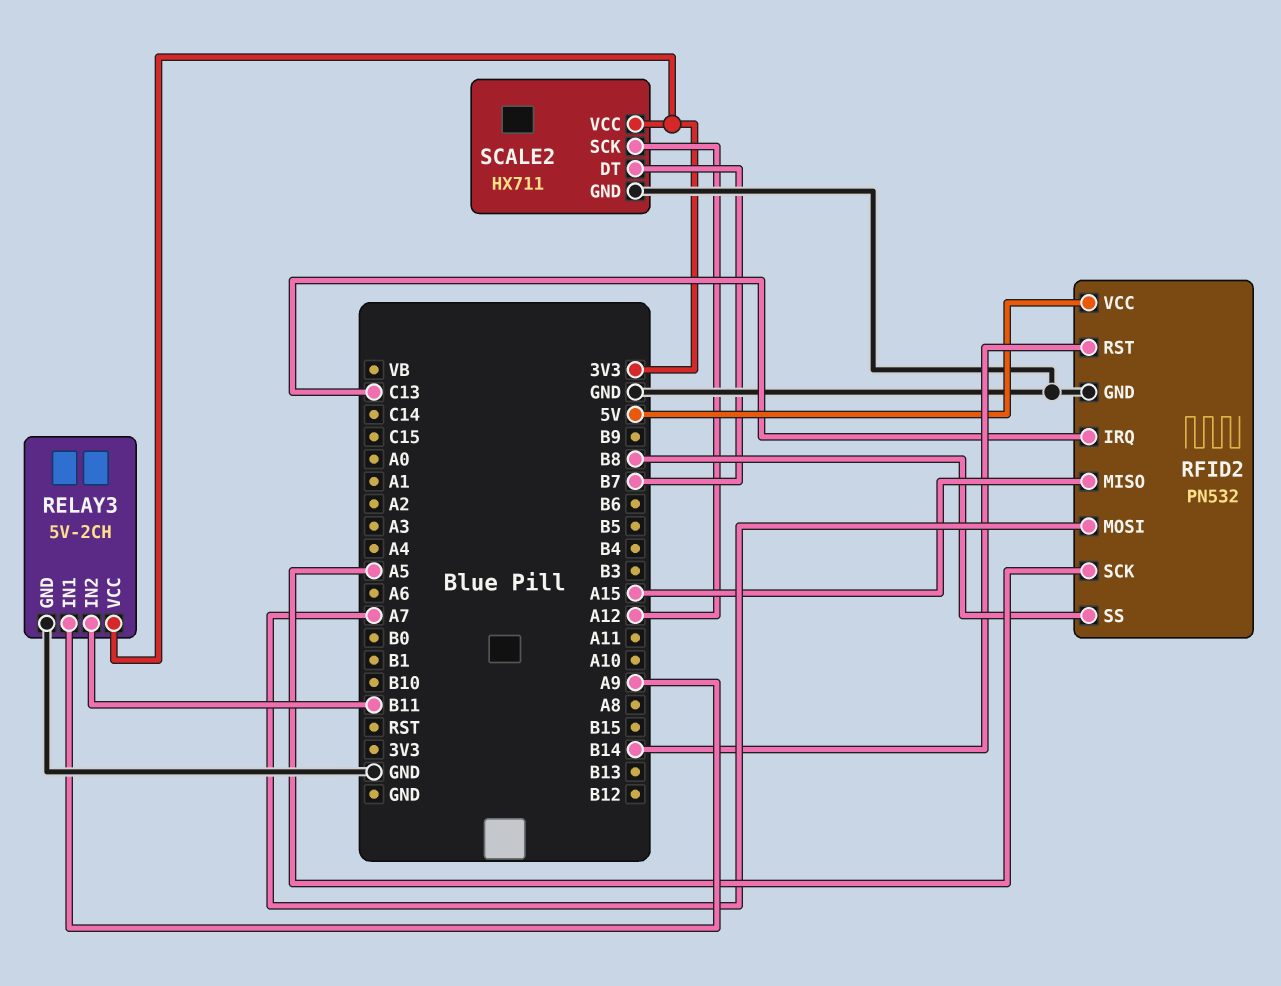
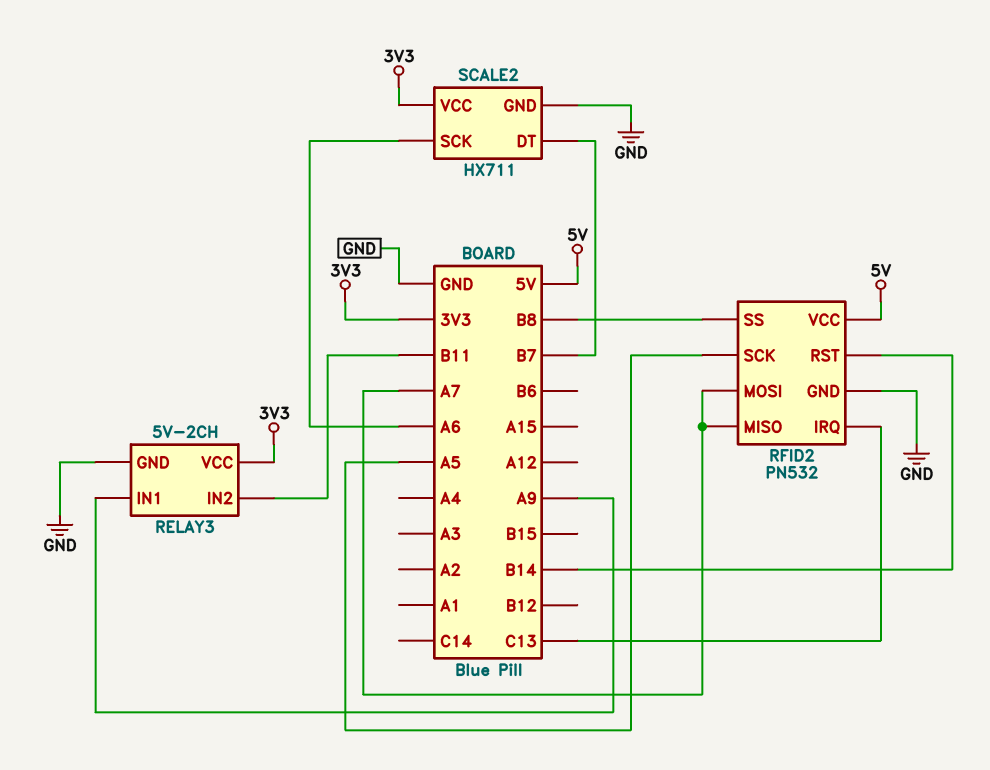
RFID2 pin MISO: A15 -> A7
SCALE2 pin SCK: A12 -> A6

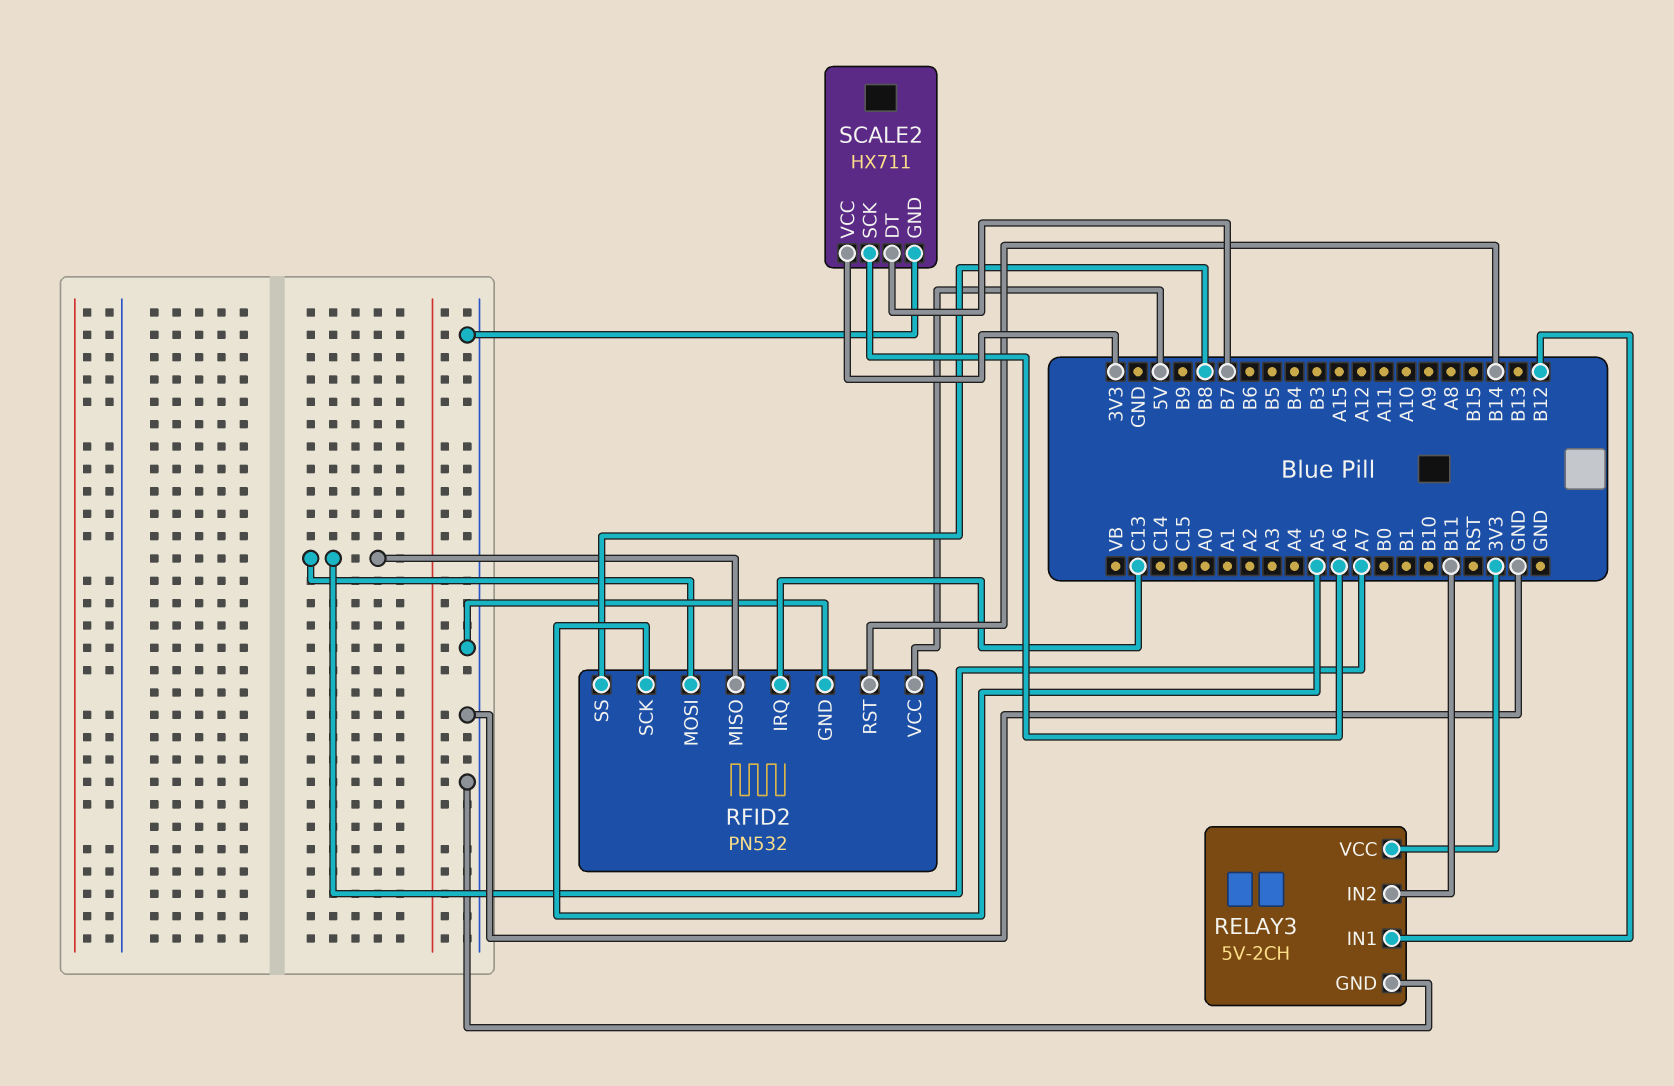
RELAY3 pin IN1: A9 -> B12

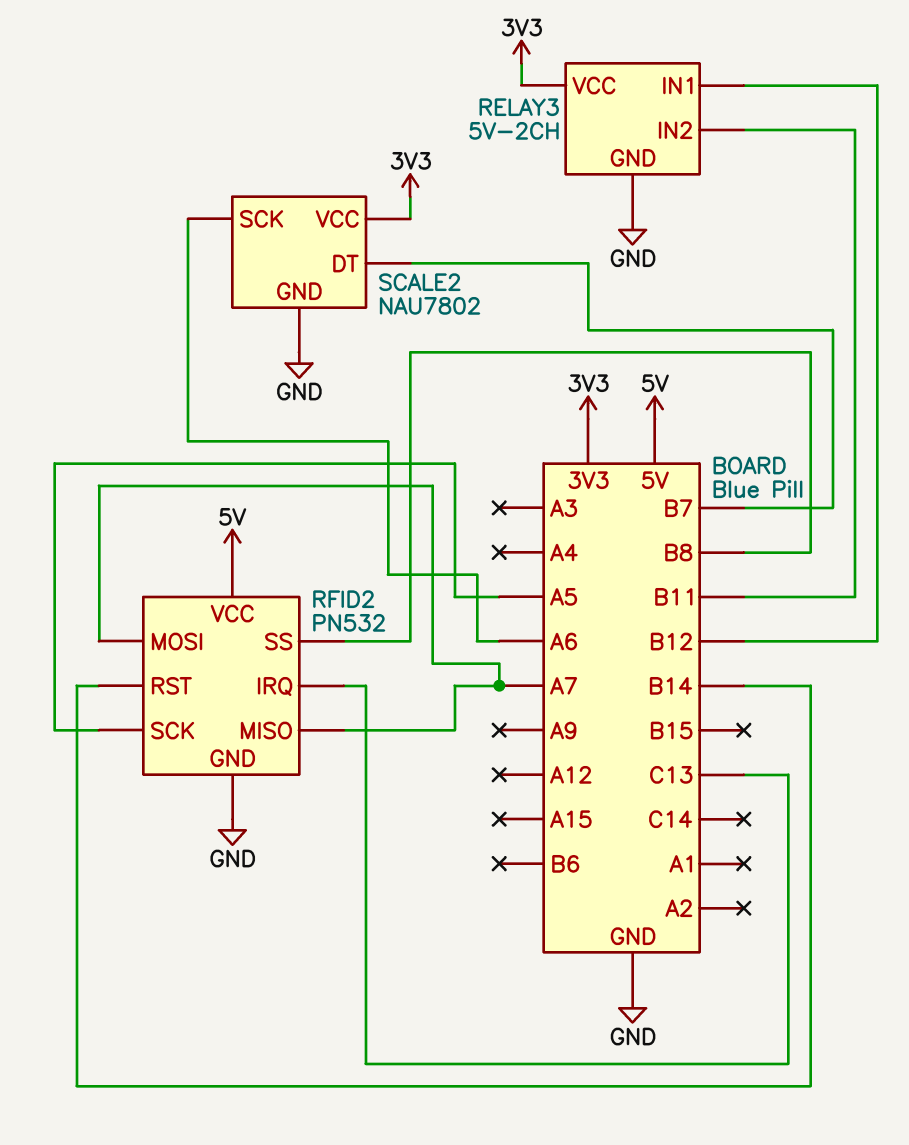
SCALE2: HX711 -> NAU7802

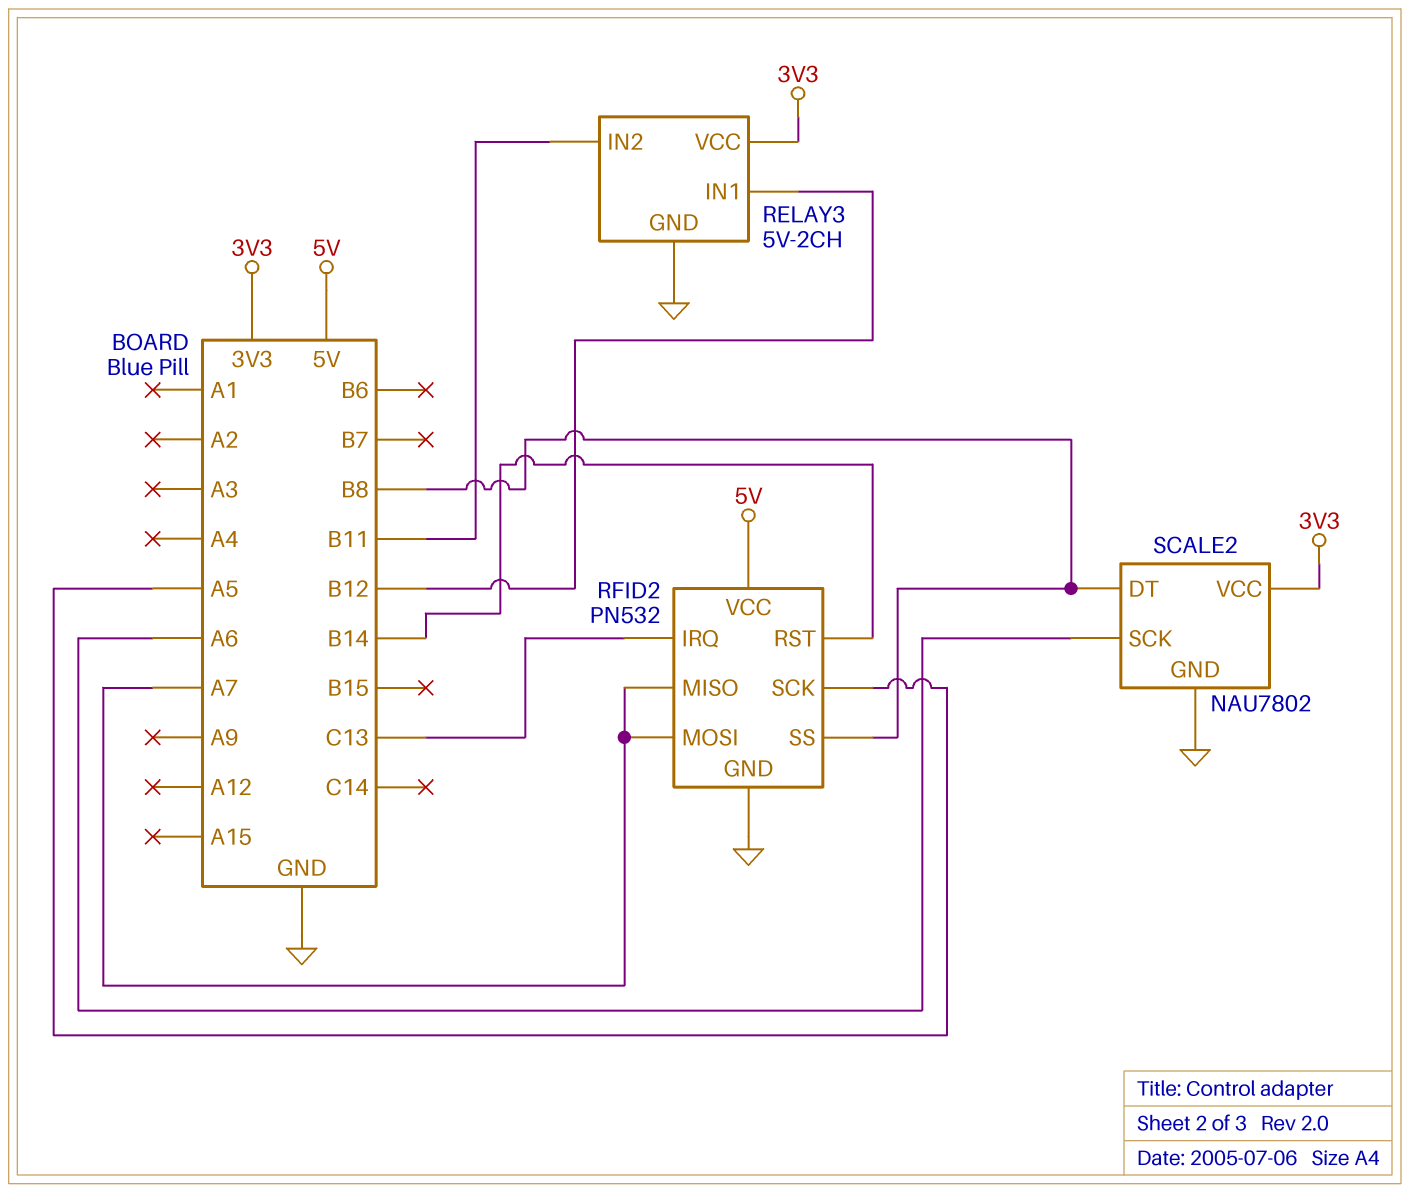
SCALE2 pin DT: B7 -> B8

